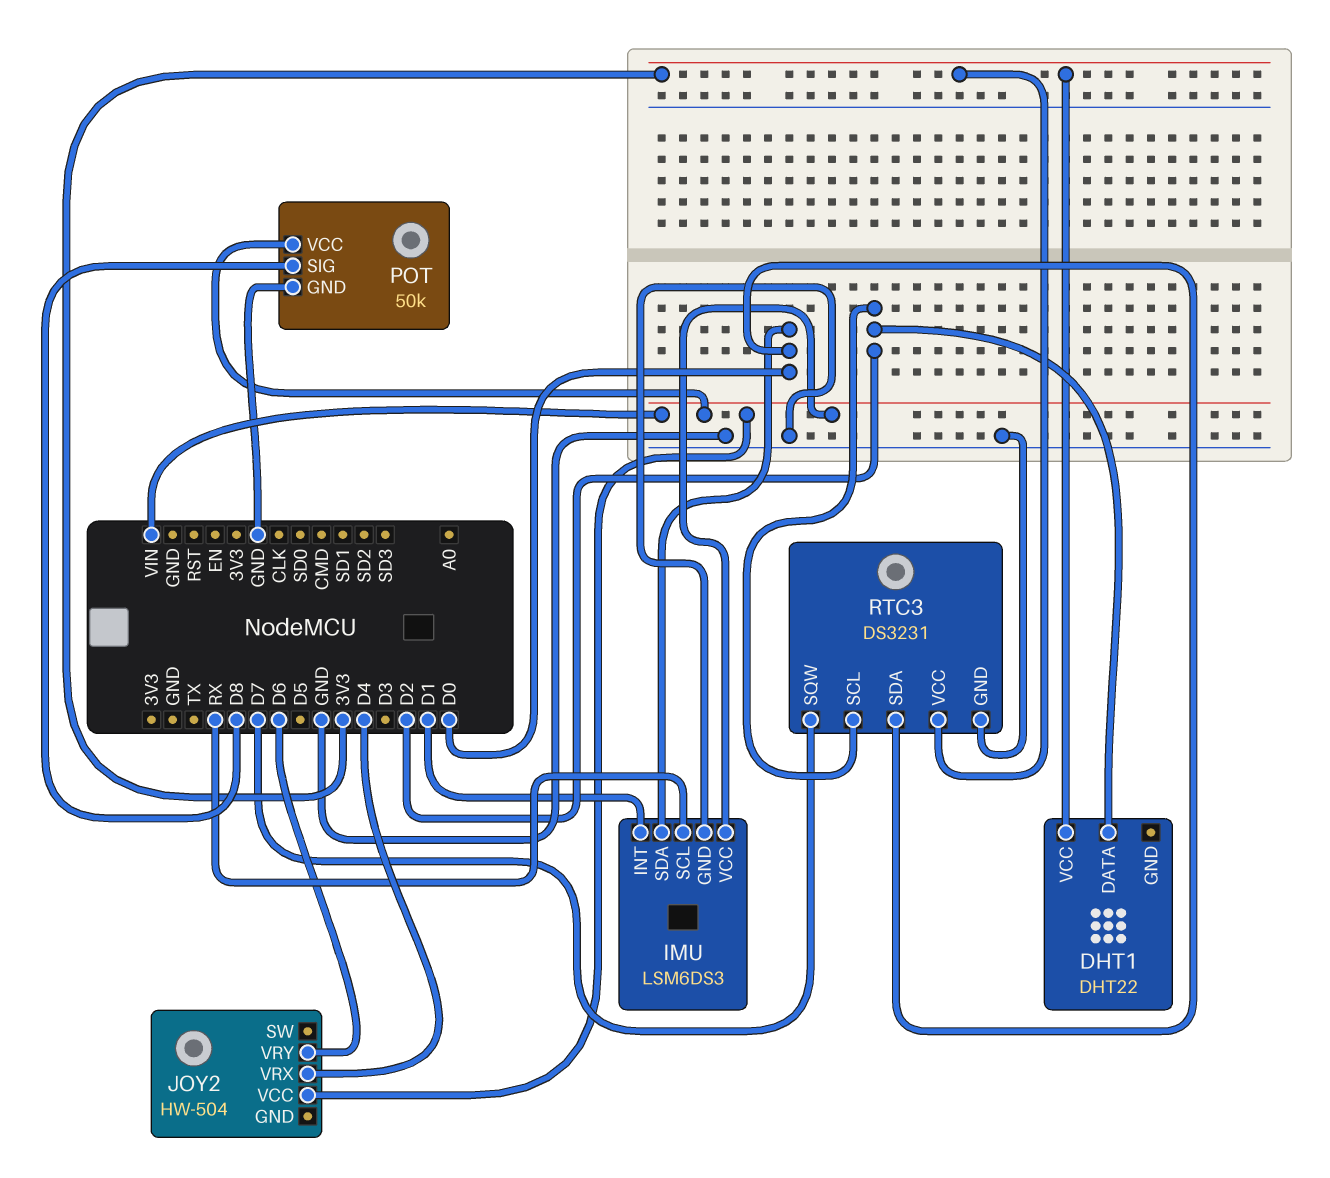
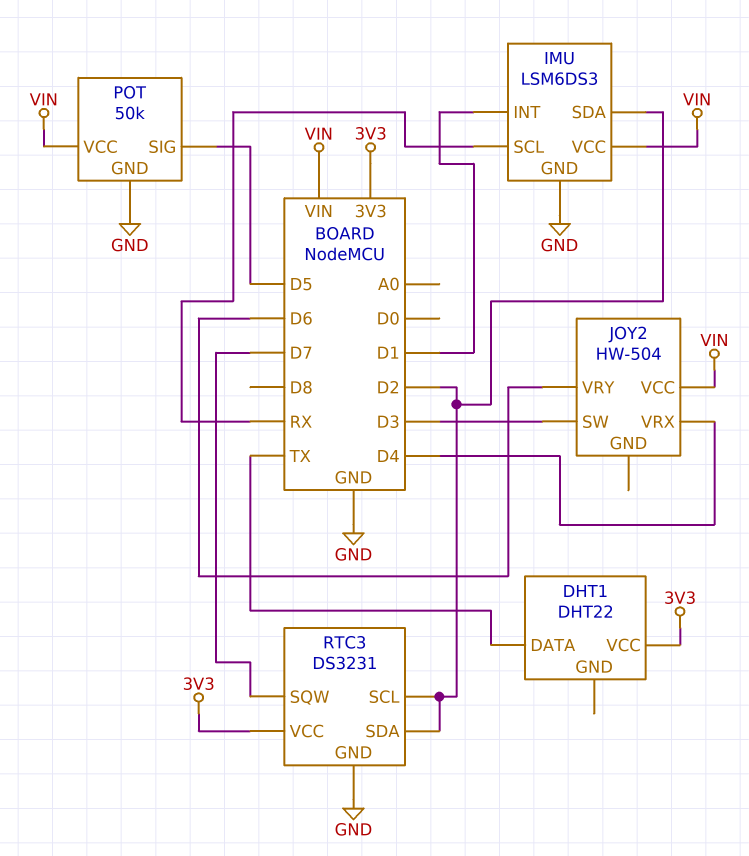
DHT1 pin DATA: D2 -> TX
IMU pin SDA: D0 -> D2
JOY2 pin SW: none -> D3
POT pin SIG: D8 -> D5
RTC3 pin SDA: D0 -> D2

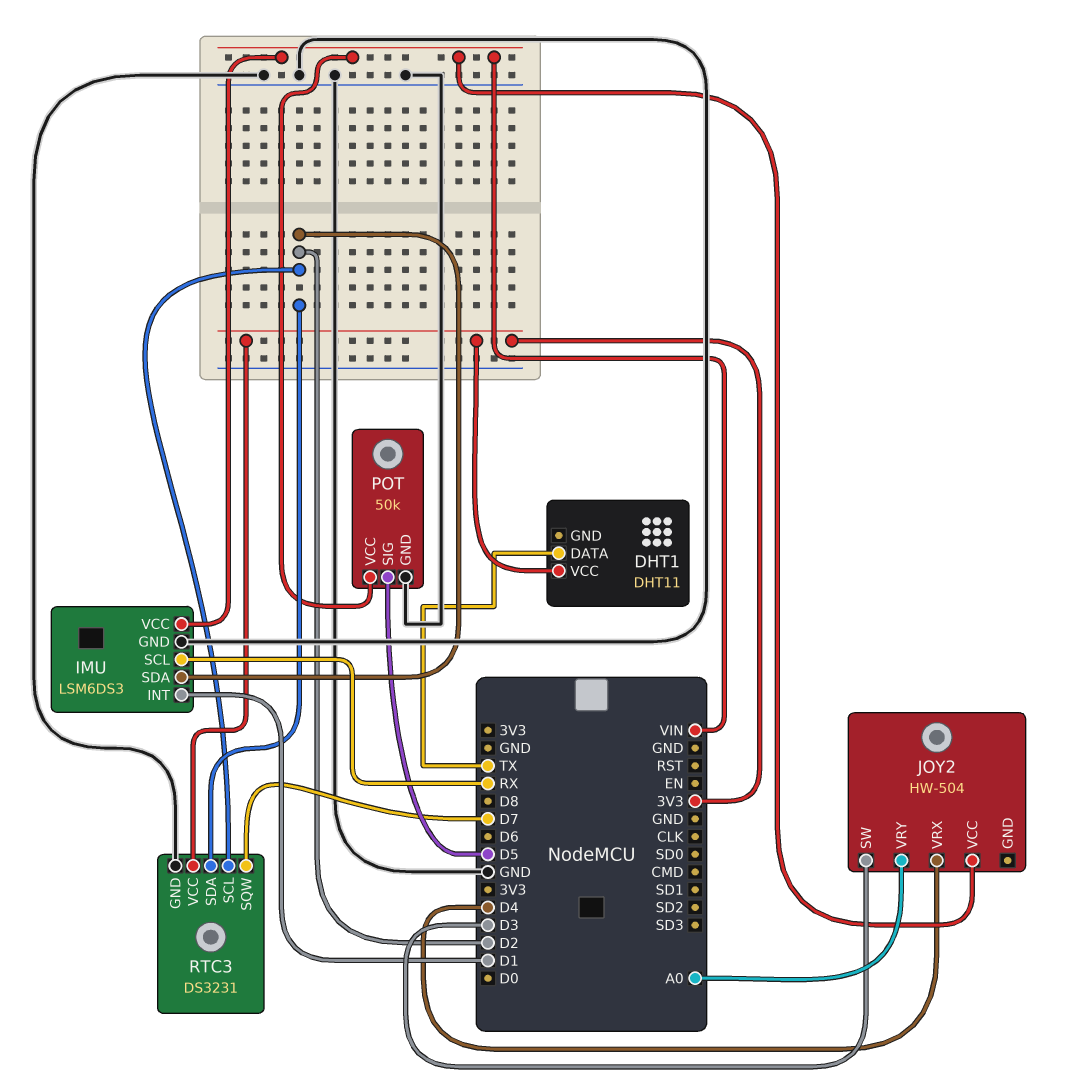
DHT1: DHT22 -> DHT11
JOY2 pin VRY: D6 -> A0

